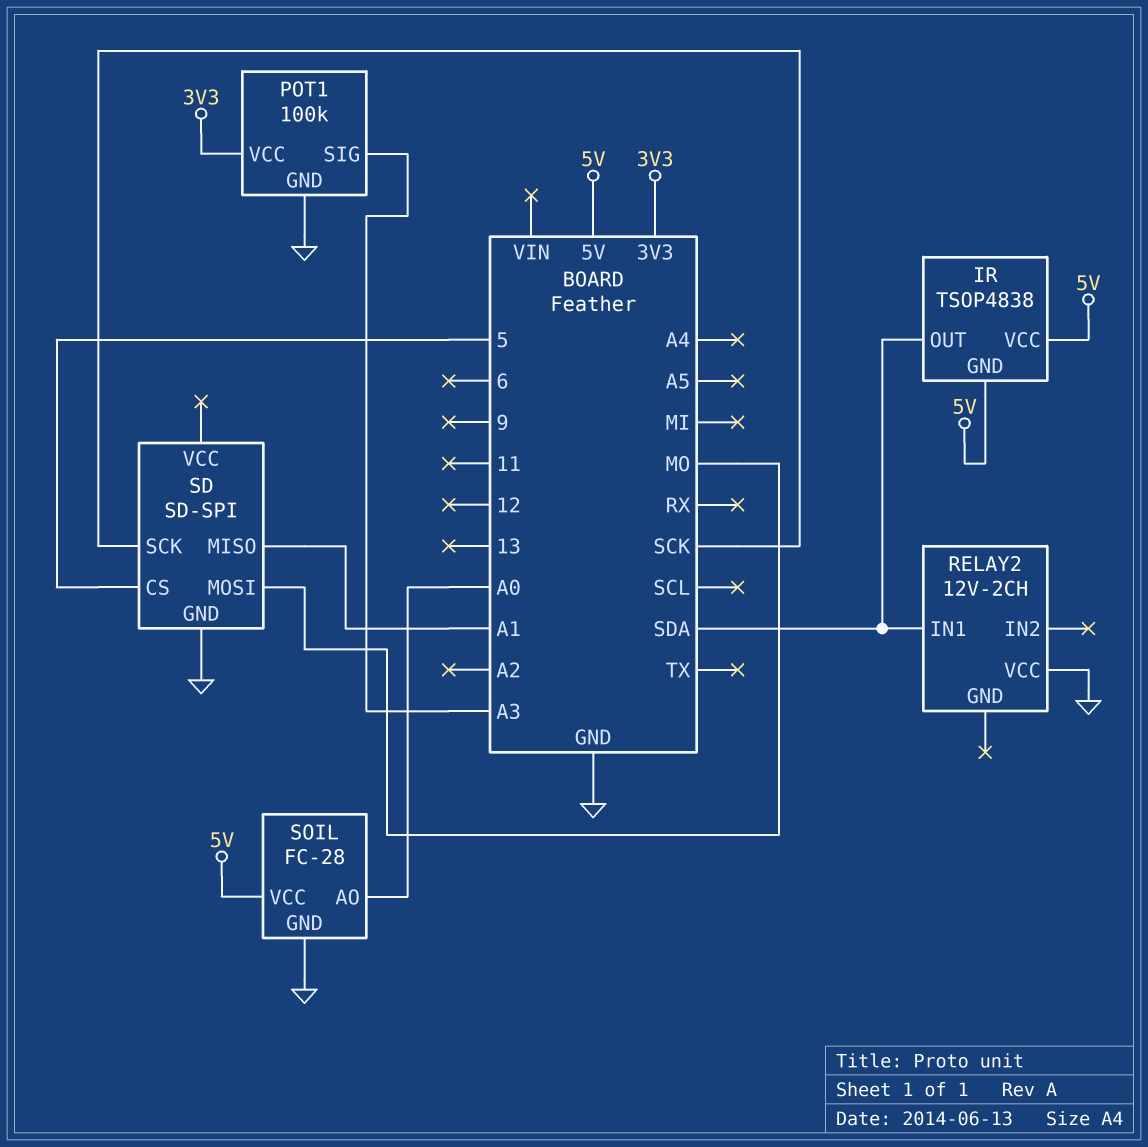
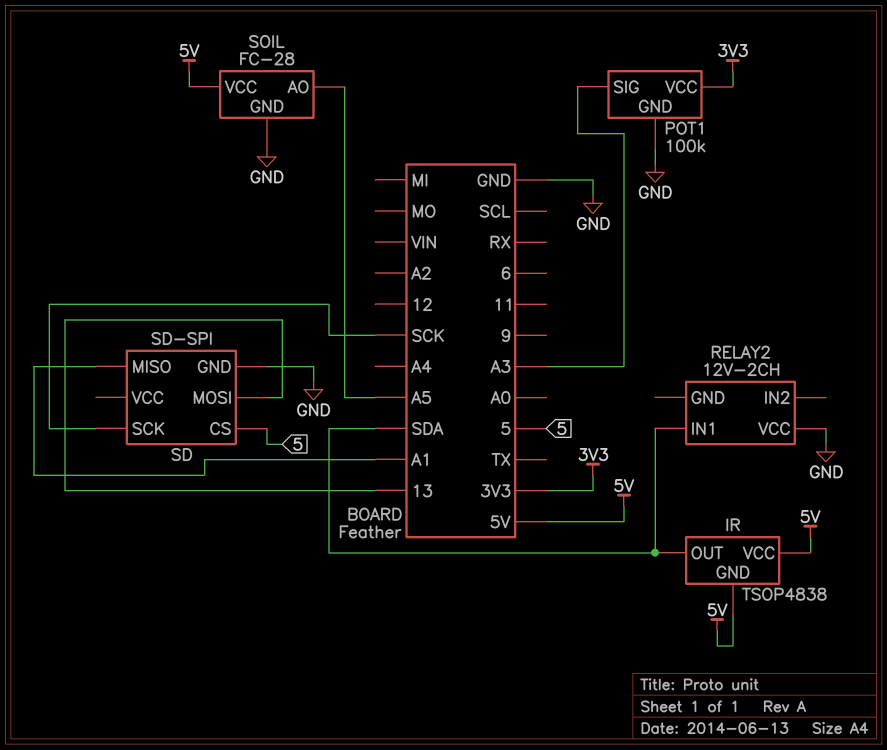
SD pin MOSI: MO -> 13
SOIL pin AO: A0 -> A5

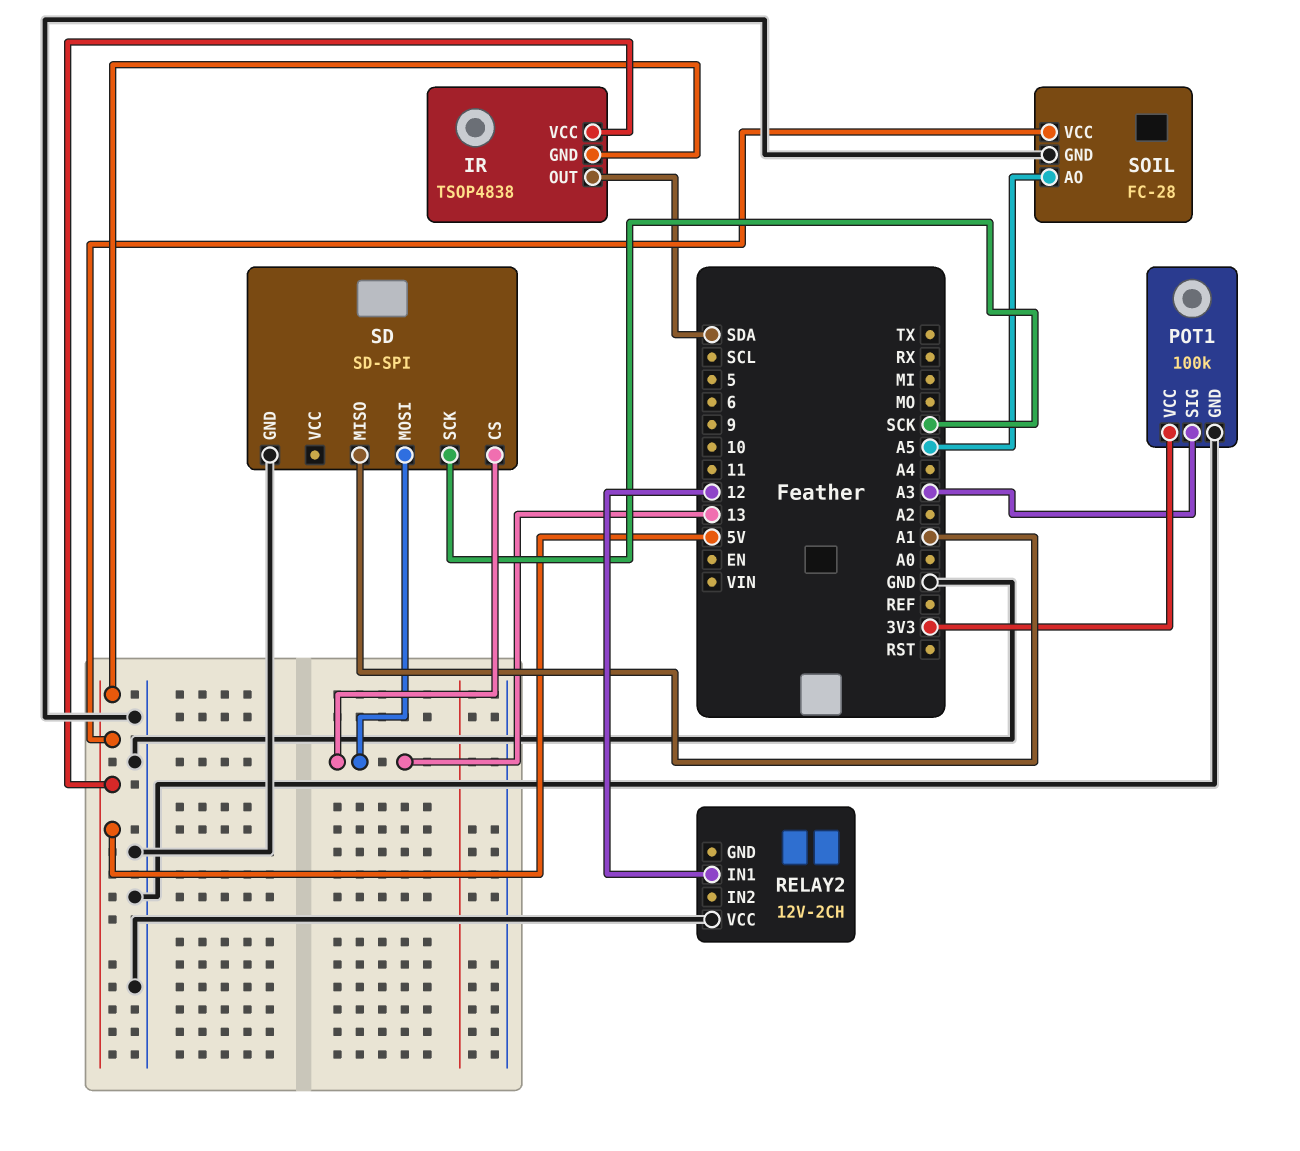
RELAY2 pin IN1: SDA -> 12
SD pin CS: 5 -> 13

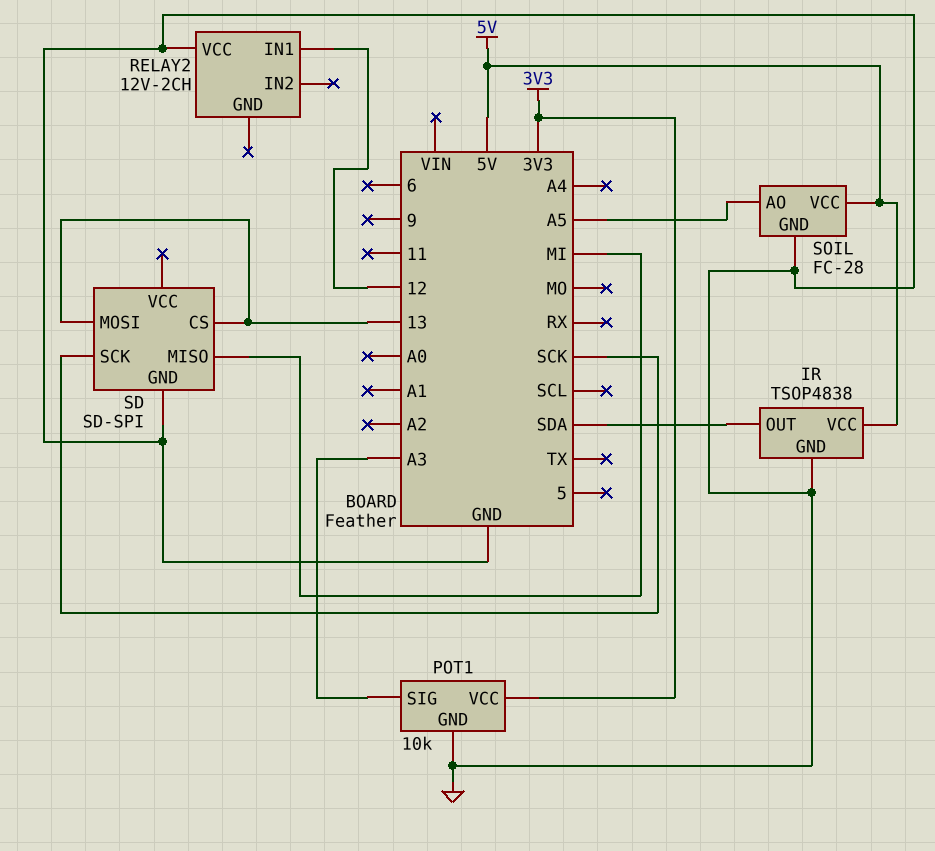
IR pin GND: 5V -> GND
POT1: 100k -> 10k
SD pin MISO: A1 -> MI

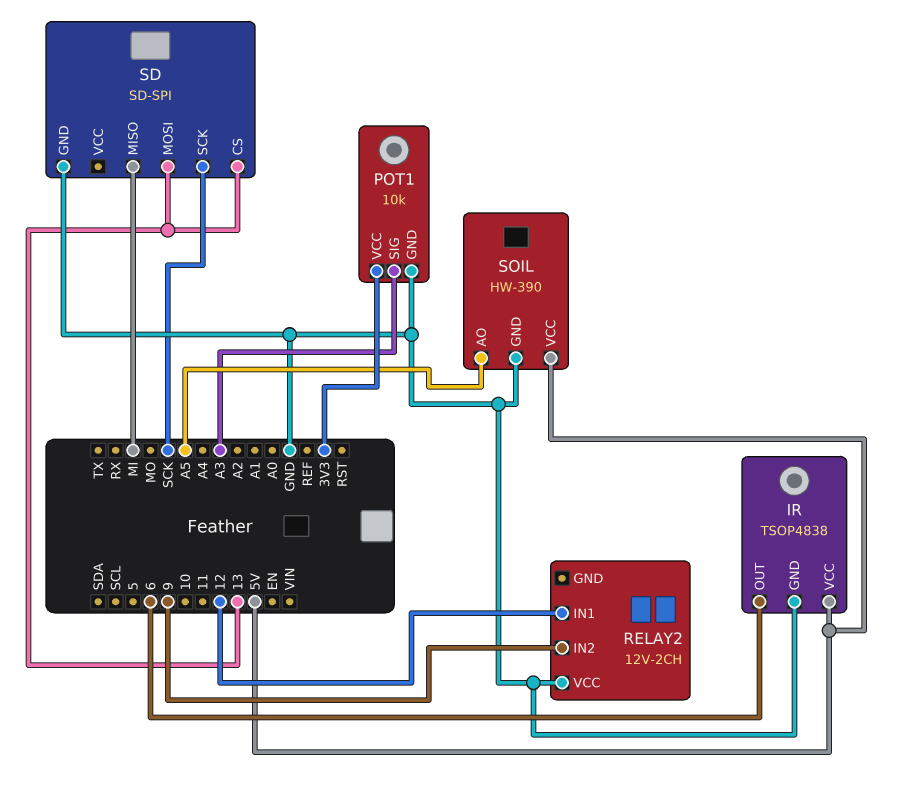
IR pin OUT: SDA -> 6
RELAY2 pin IN2: none -> 9
SOIL: FC-28 -> HW-390

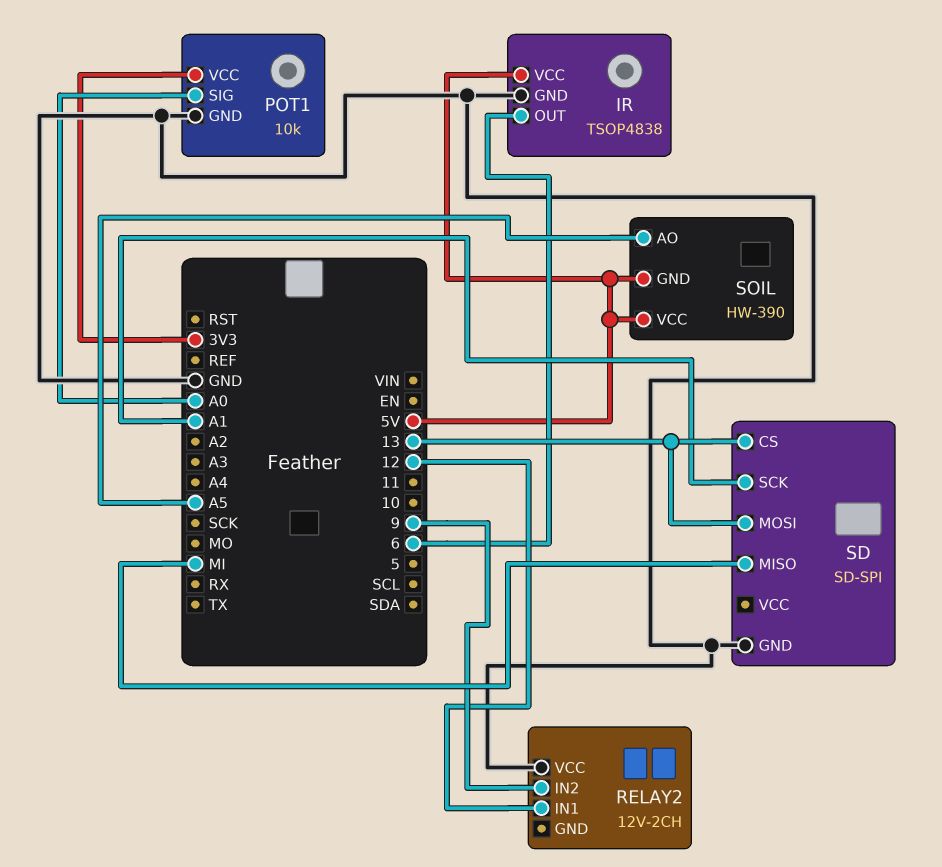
POT1 pin SIG: A3 -> A0
SD pin SCK: SCK -> A1
SOIL pin GND: GND -> 5V

